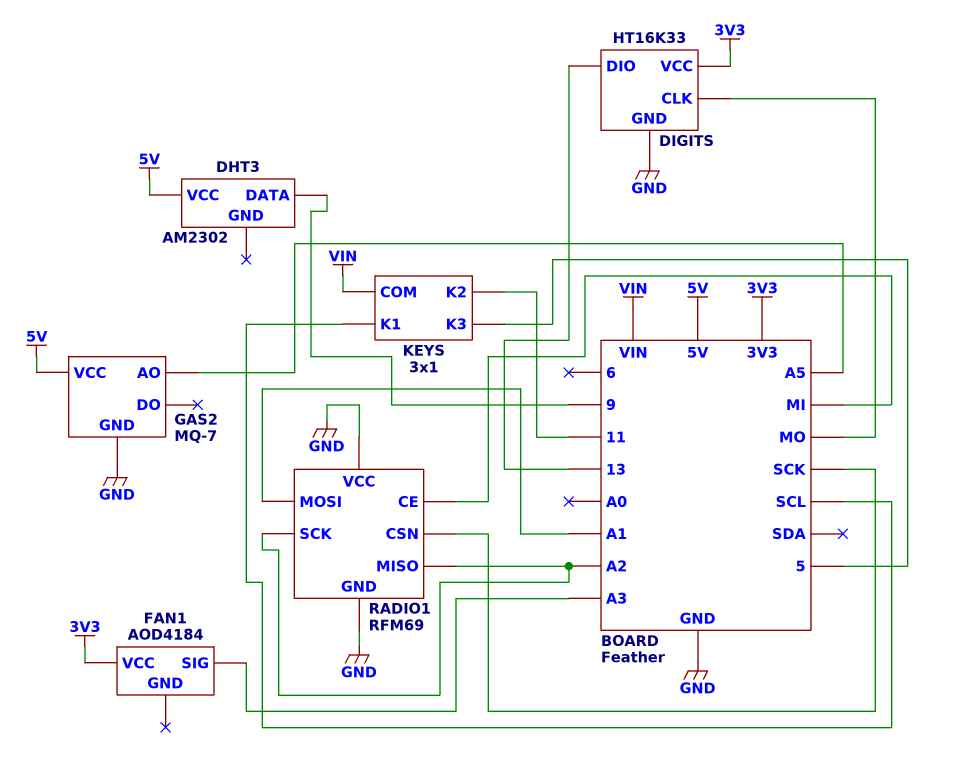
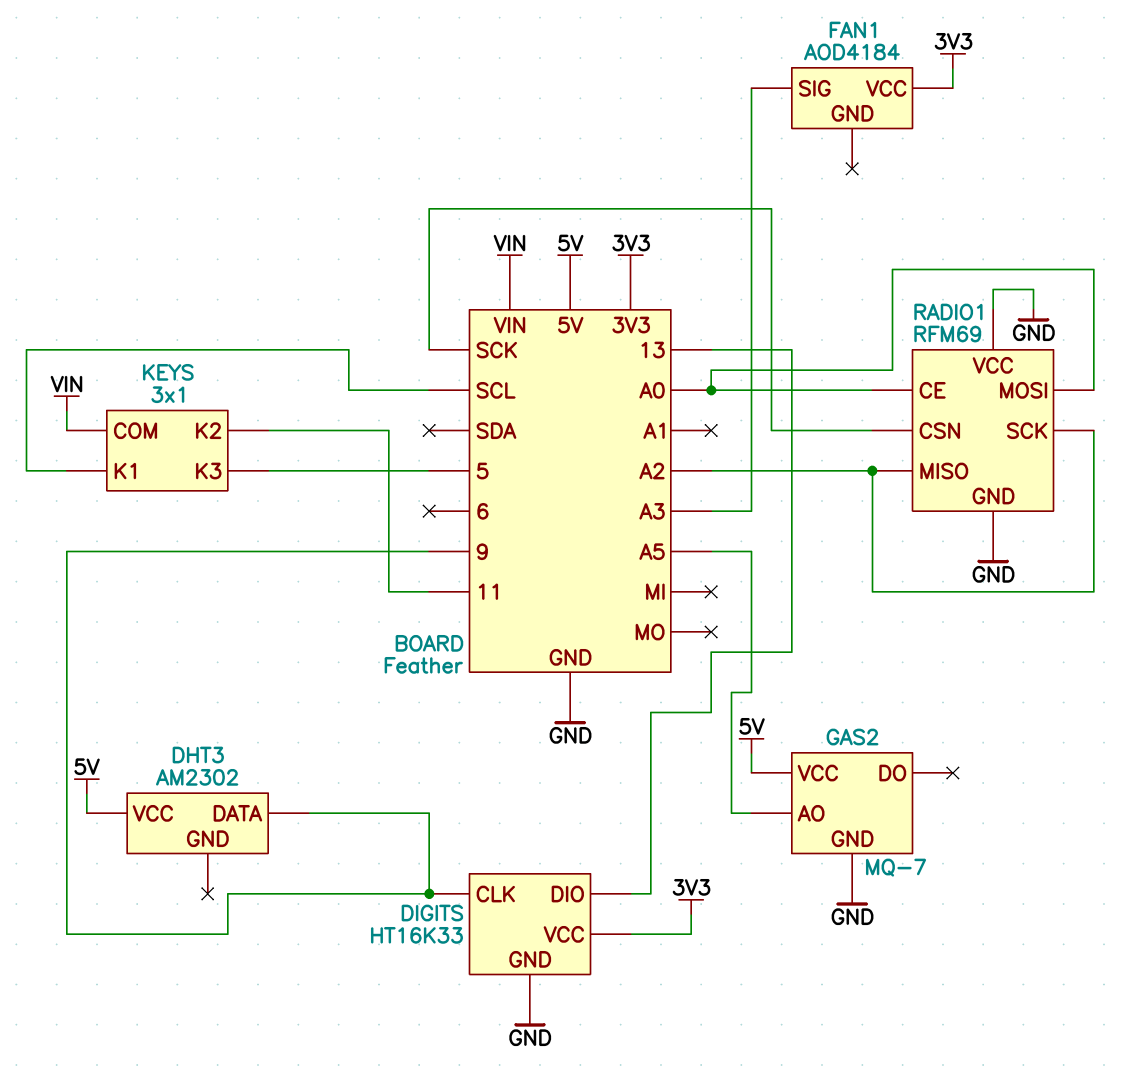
DIGITS pin CLK: MO -> 9
RADIO1 pin CE: MI -> A0
RADIO1 pin MOSI: A1 -> A0

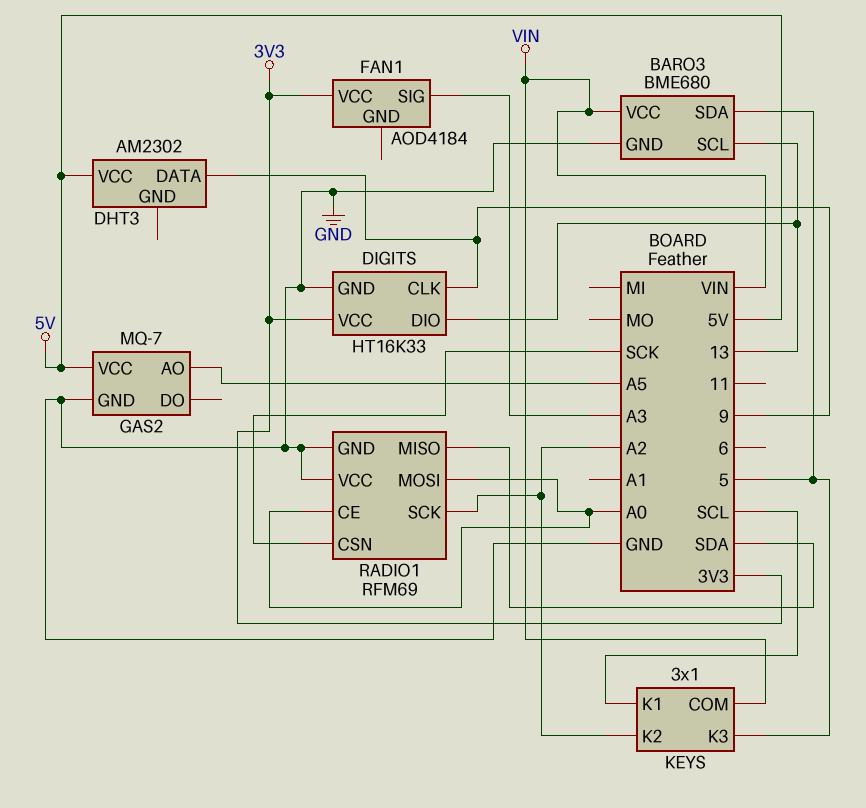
BARO3: none -> BME680
BARO3 pin GND: none -> GND
BARO3 pin SCL: none -> 13
BARO3 pin SDA: none -> 5
BARO3 pin VCC: none -> VIN
KEYS pin K2: 11 -> A2
RADIO1 pin MISO: A2 -> SDA

